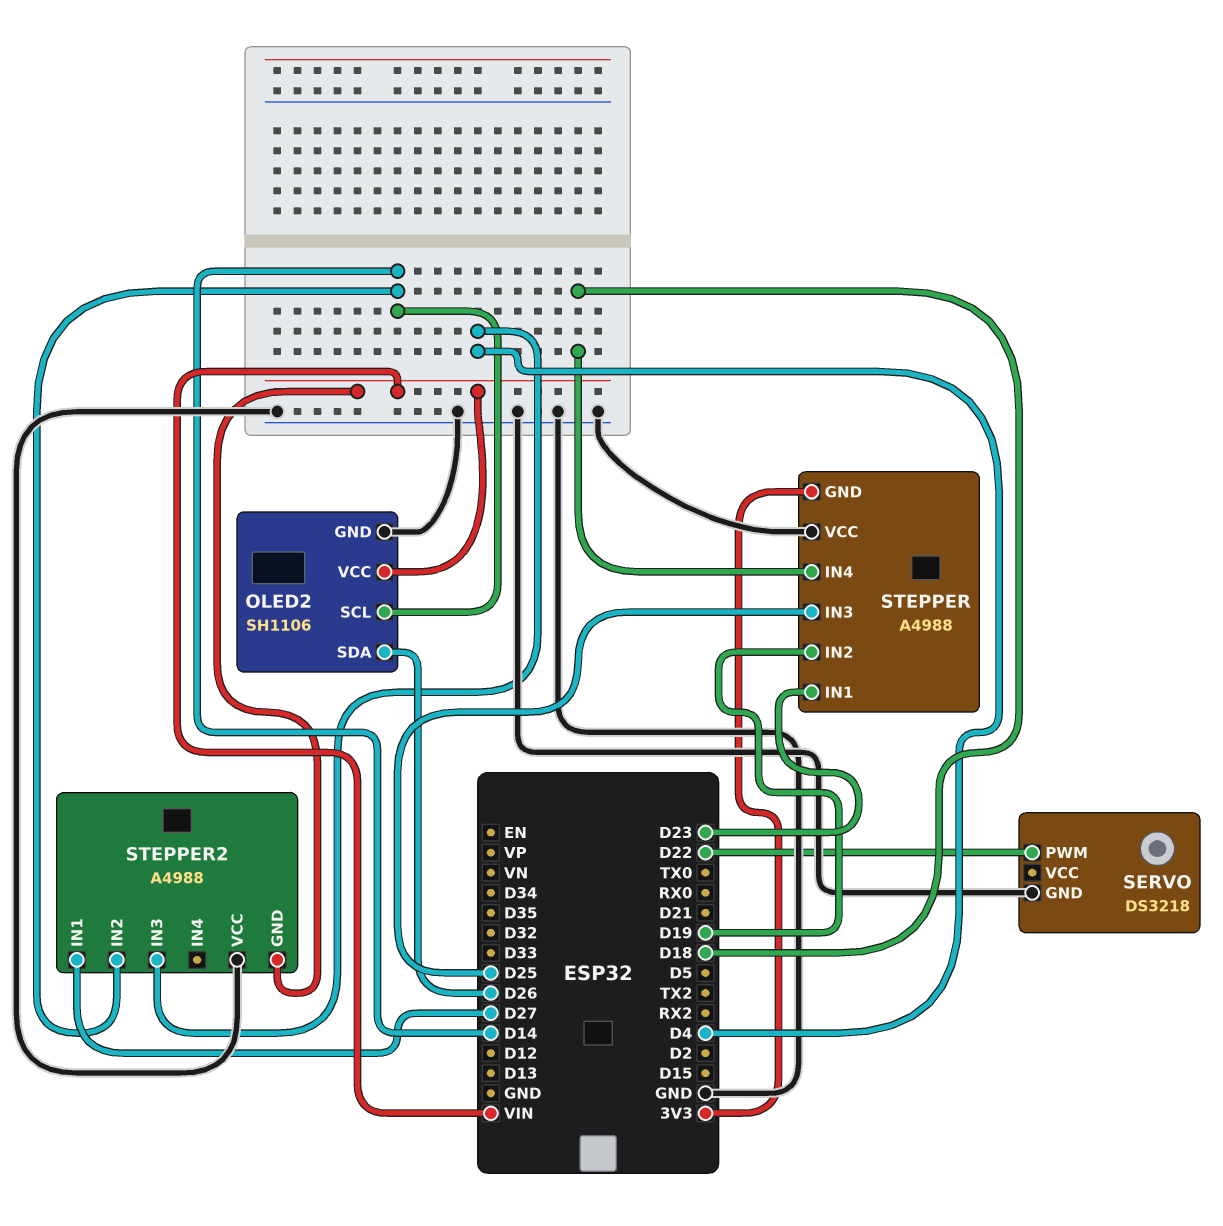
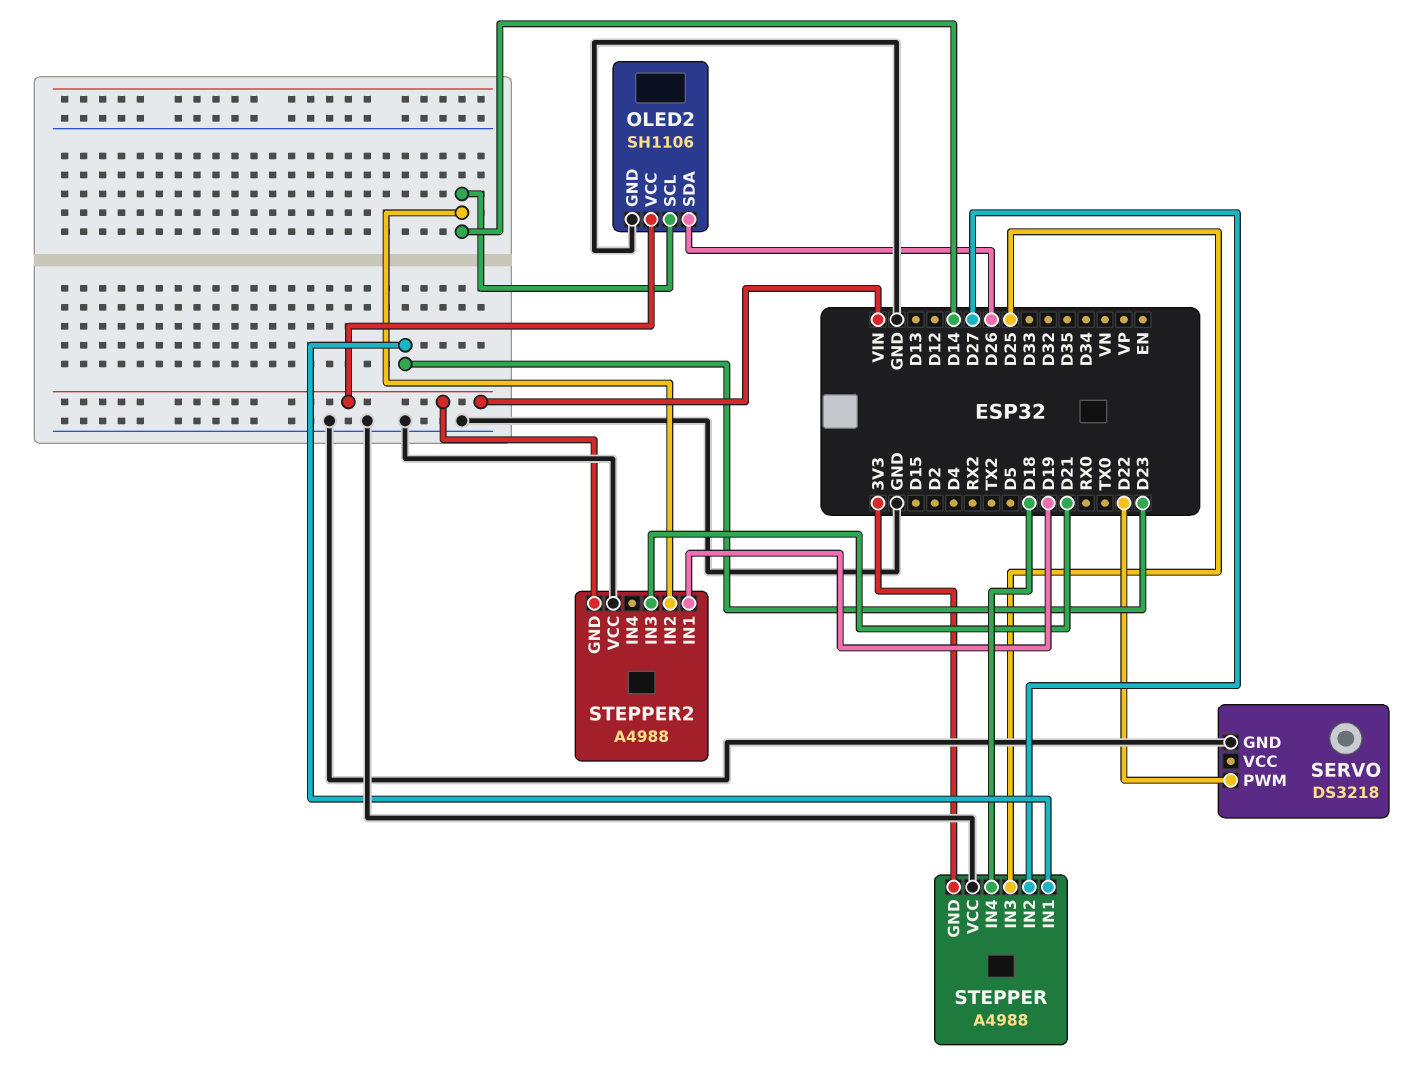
STEPPER pin IN2: D19 -> D27
STEPPER2 pin IN1: D27 -> D19
STEPPER2 pin IN3: D4 -> D21

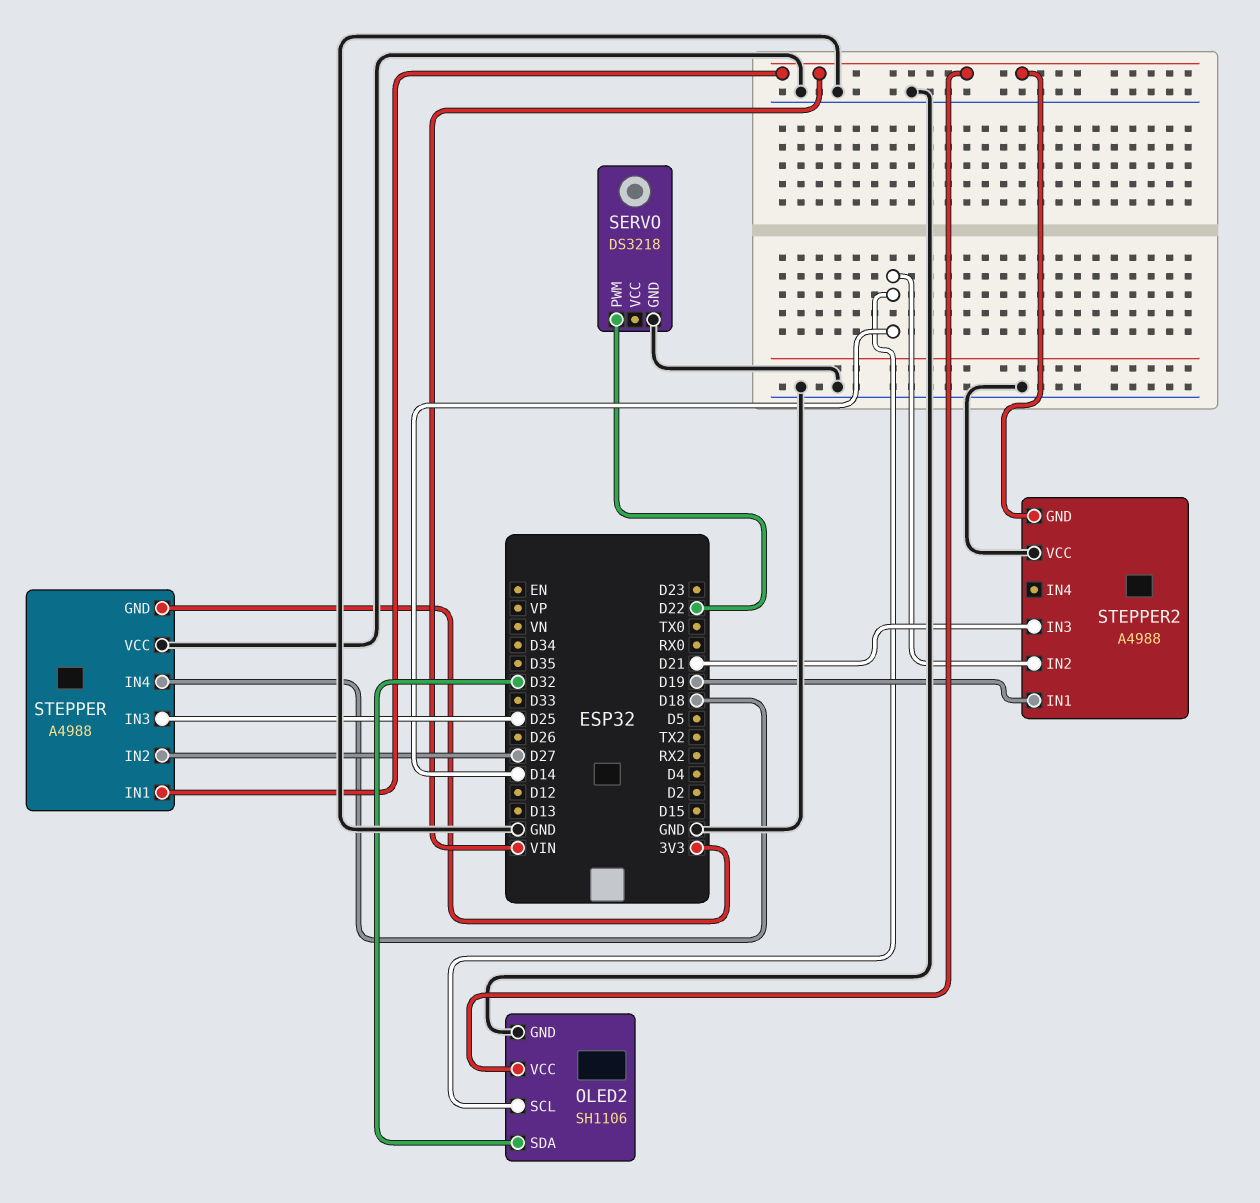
OLED2 pin SDA: D26 -> D32
STEPPER pin IN1: D23 -> VIN

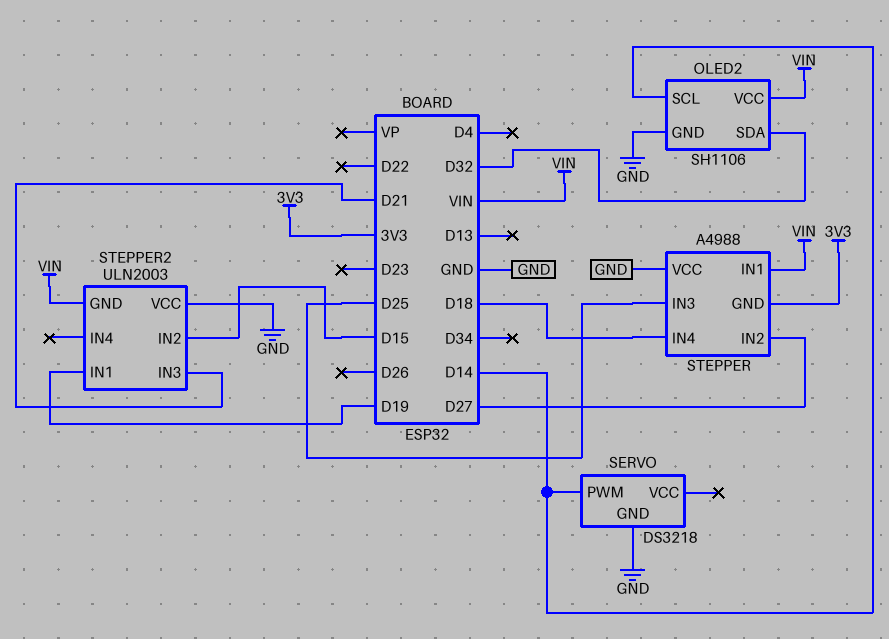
SERVO pin PWM: D22 -> D14
STEPPER2: A4988 -> ULN2003
STEPPER2 pin IN2: D14 -> D15

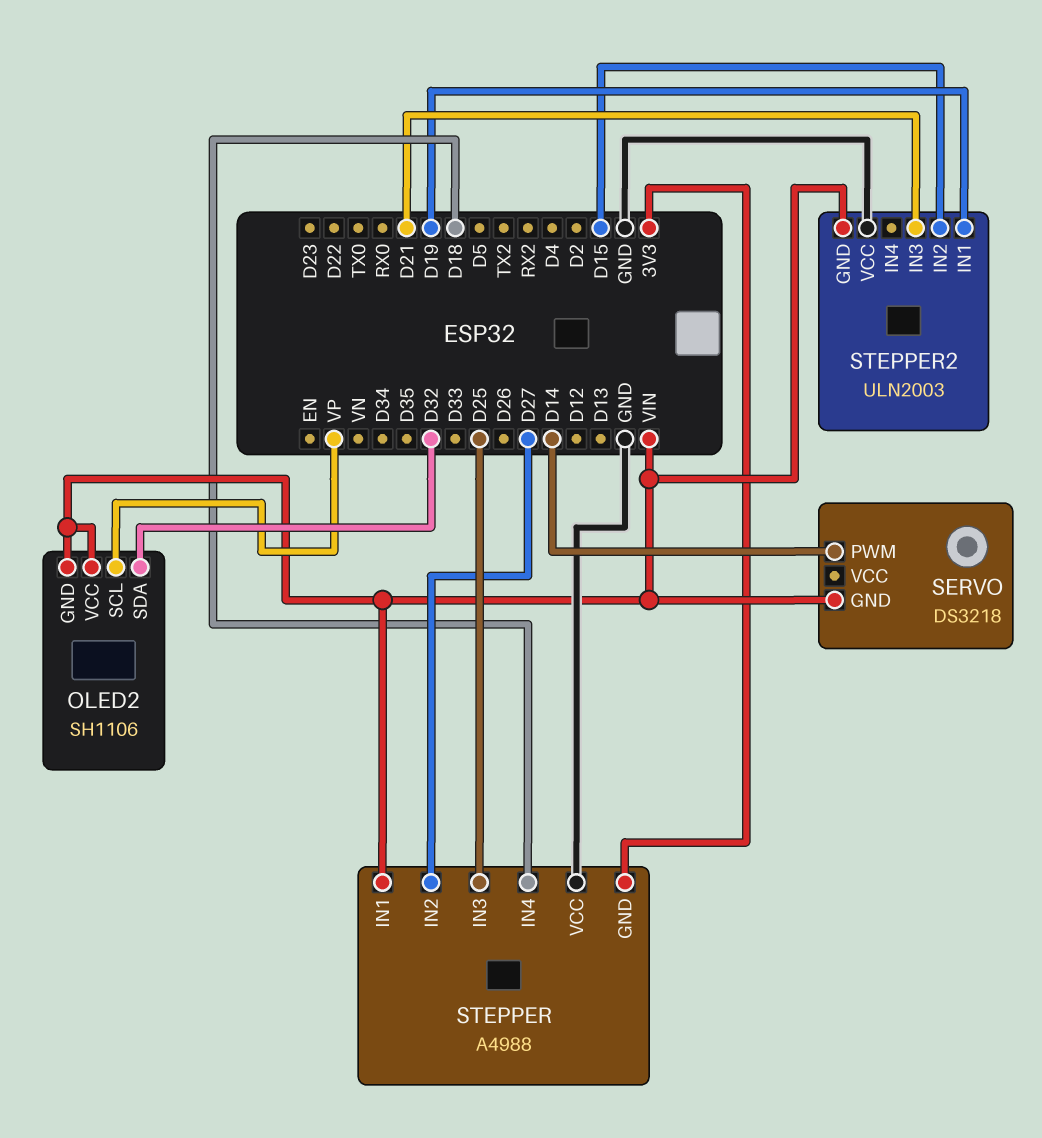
OLED2 pin GND: GND -> VIN
OLED2 pin SCL: D14 -> VP
SERVO pin GND: GND -> VIN

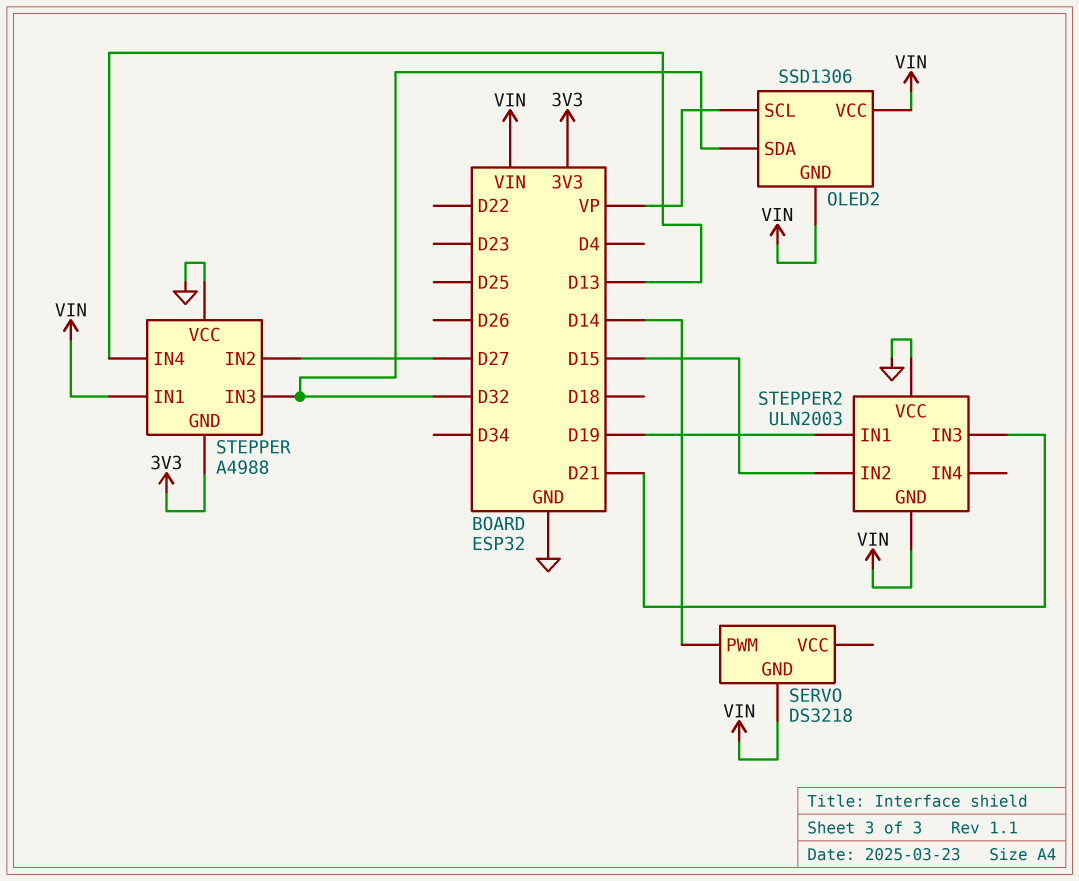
OLED2: SH1106 -> SSD1306
STEPPER pin IN3: D25 -> D32
STEPPER pin IN4: D18 -> D13

